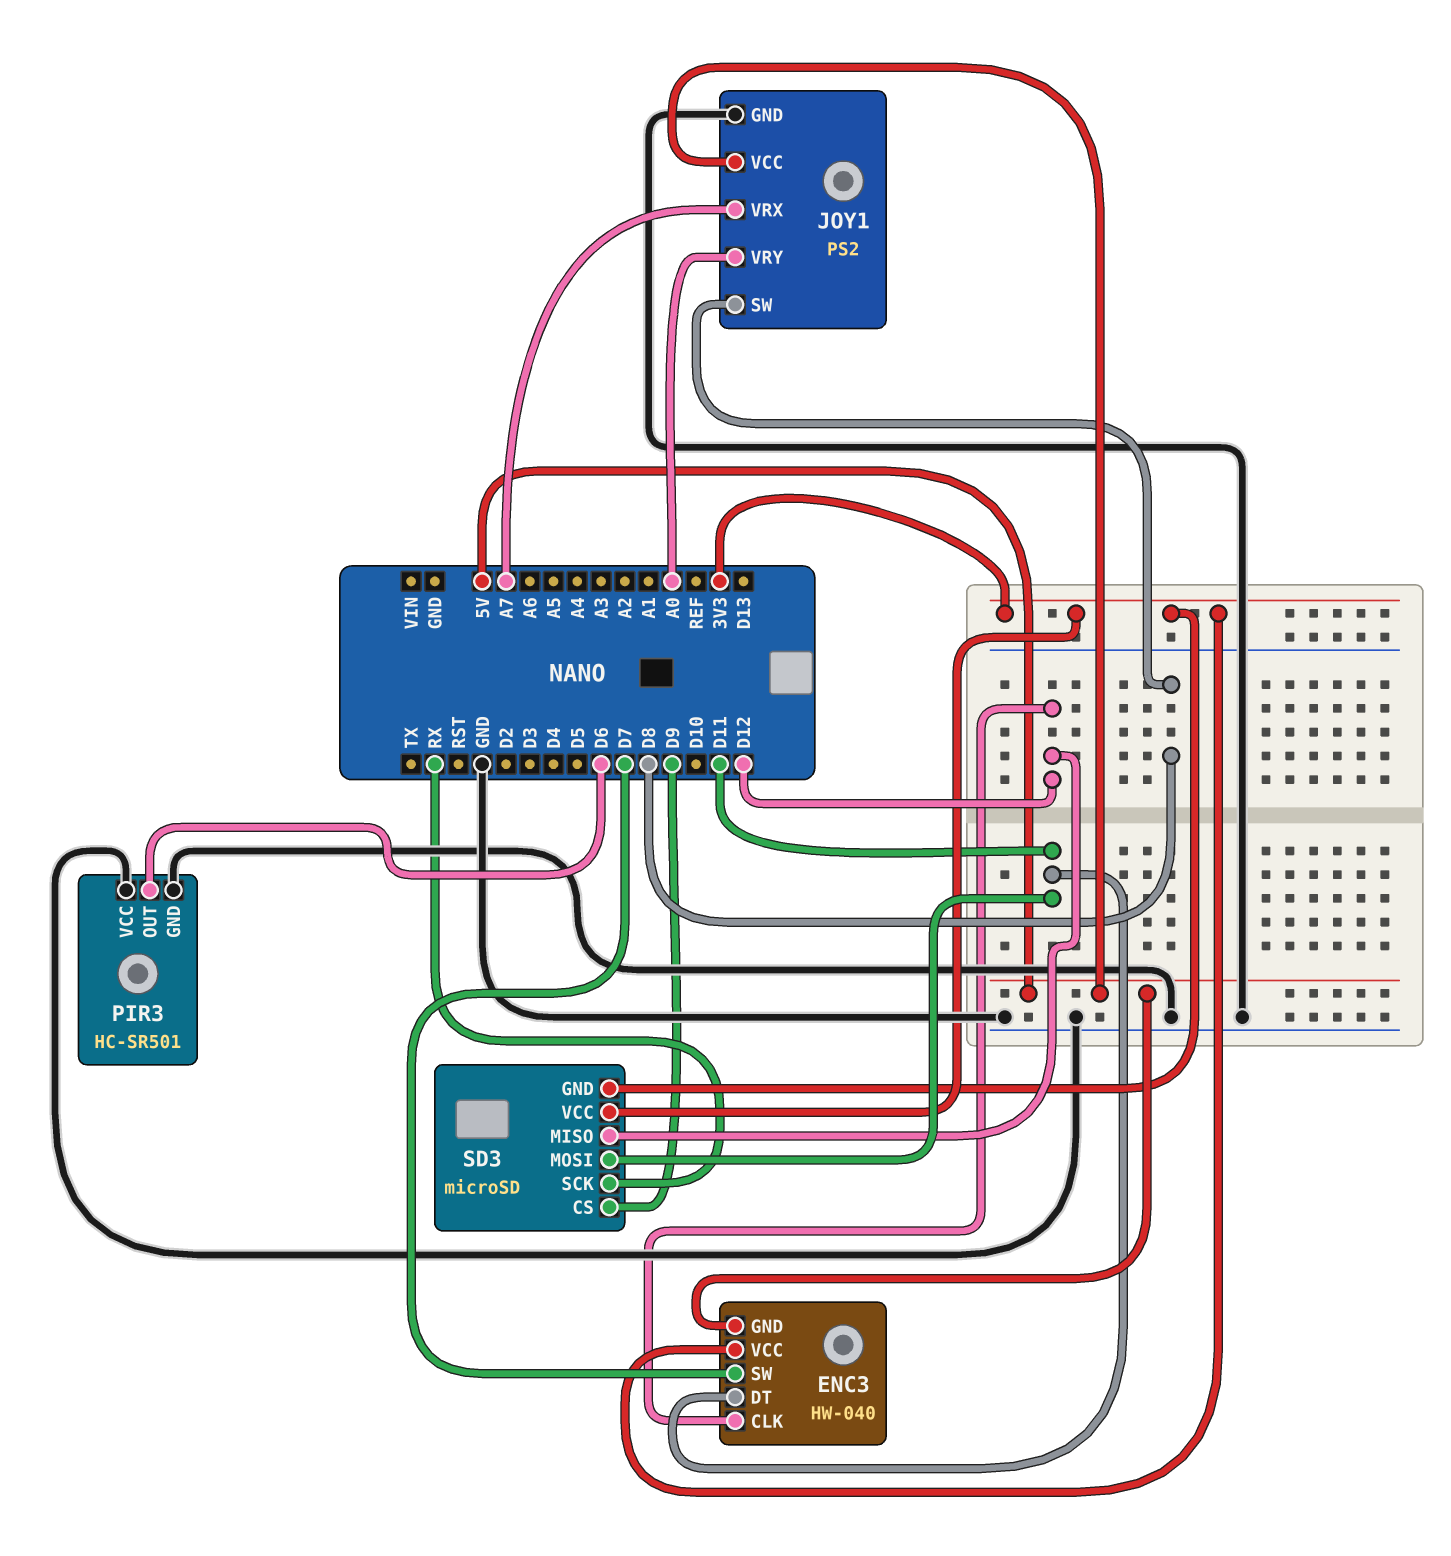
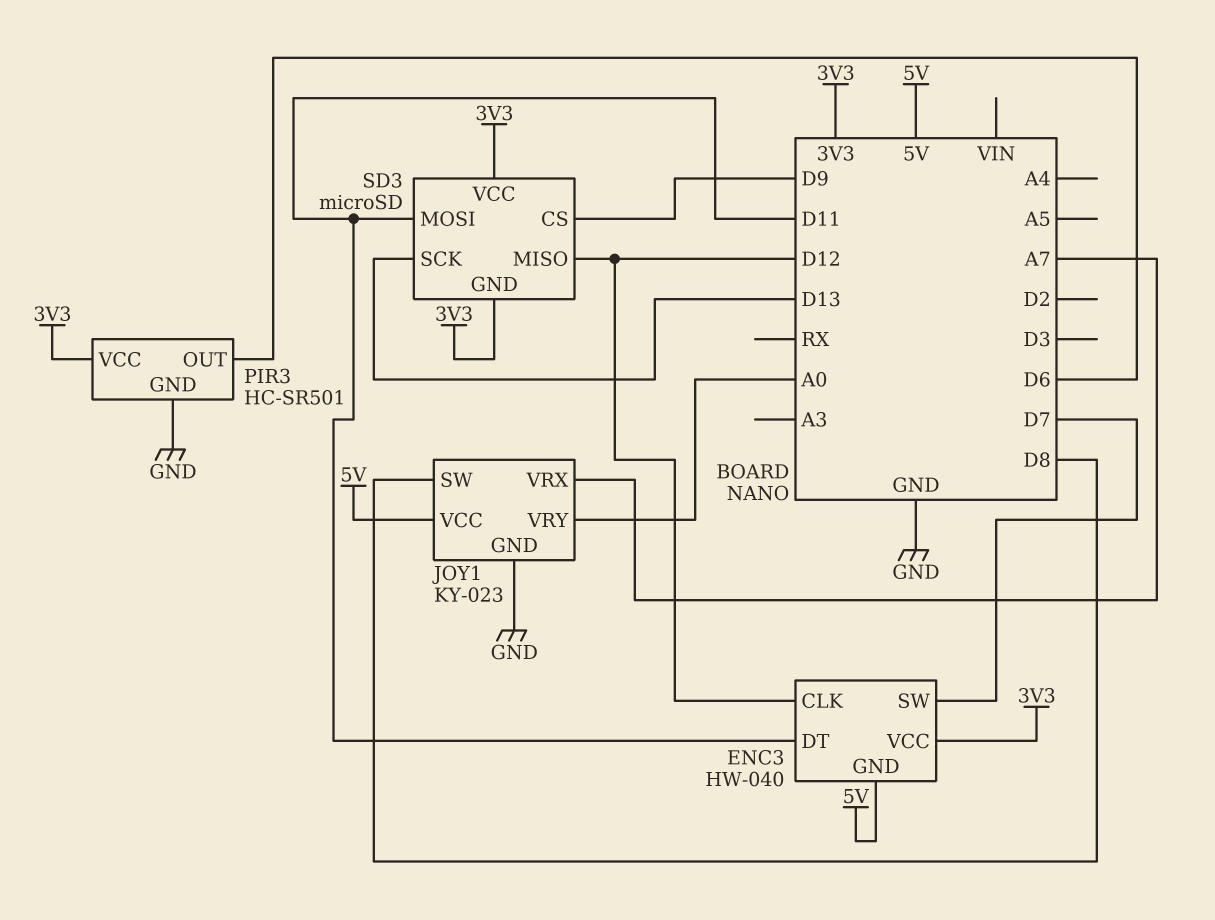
JOY1: PS2 -> KY-023
PIR3 pin VCC: GND -> 3V3
SD3 pin SCK: RX -> D13

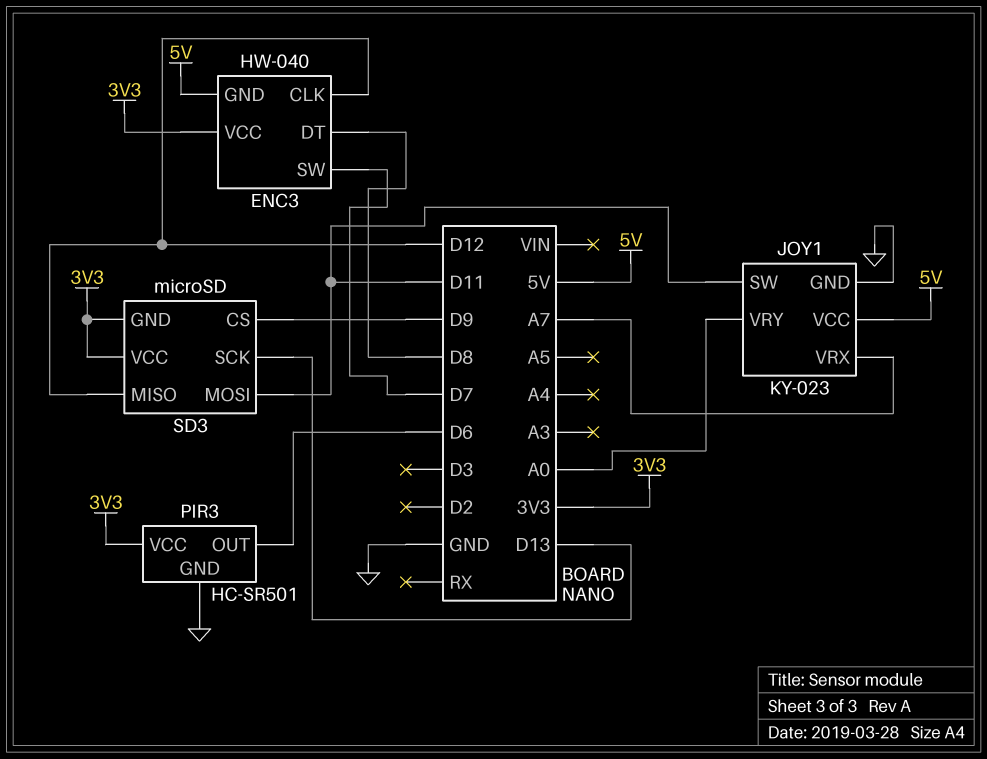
ENC3 pin DT: D11 -> D8
JOY1 pin SW: D8 -> D11

